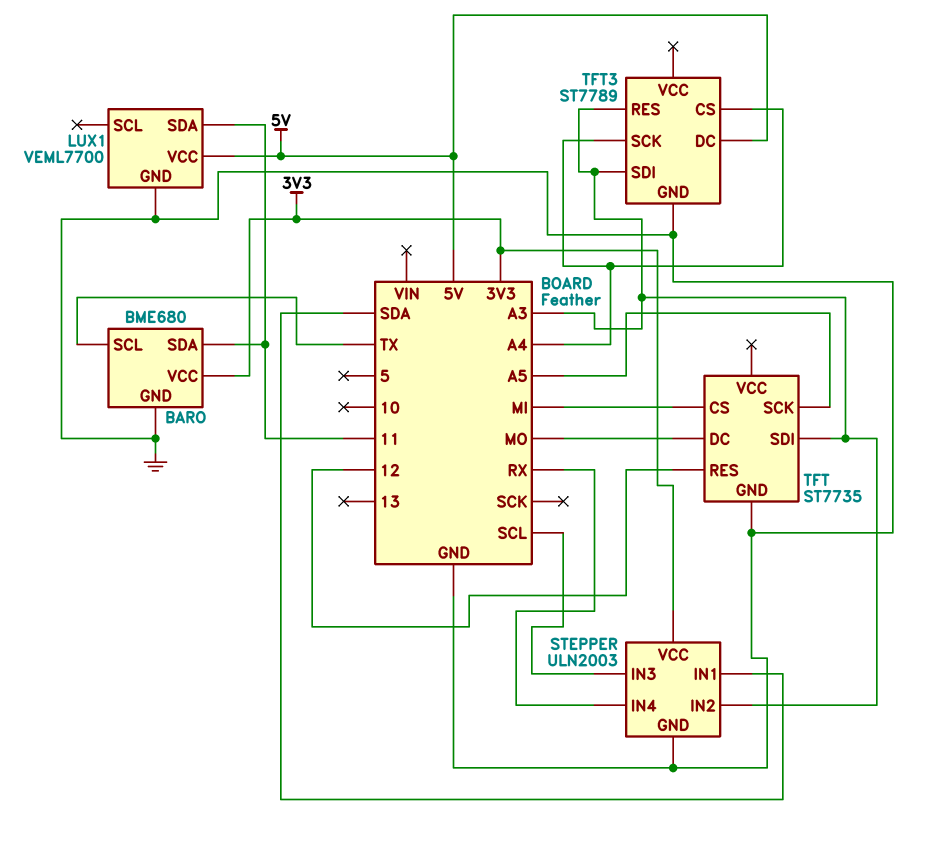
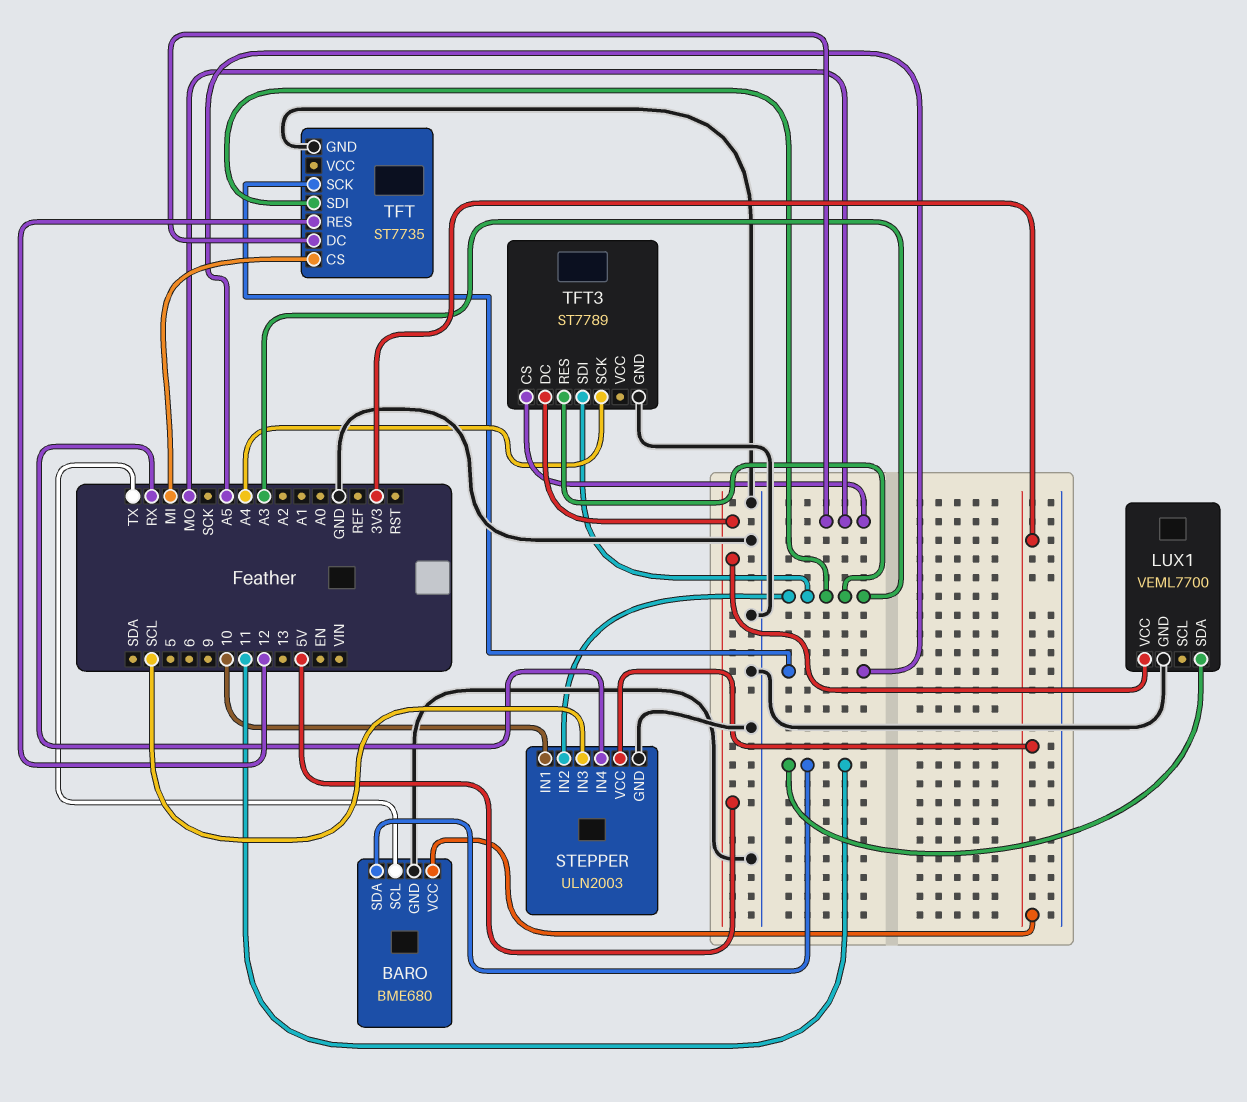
STEPPER pin IN1: SDA -> 10
TFT3 pin CS: A4 -> MO

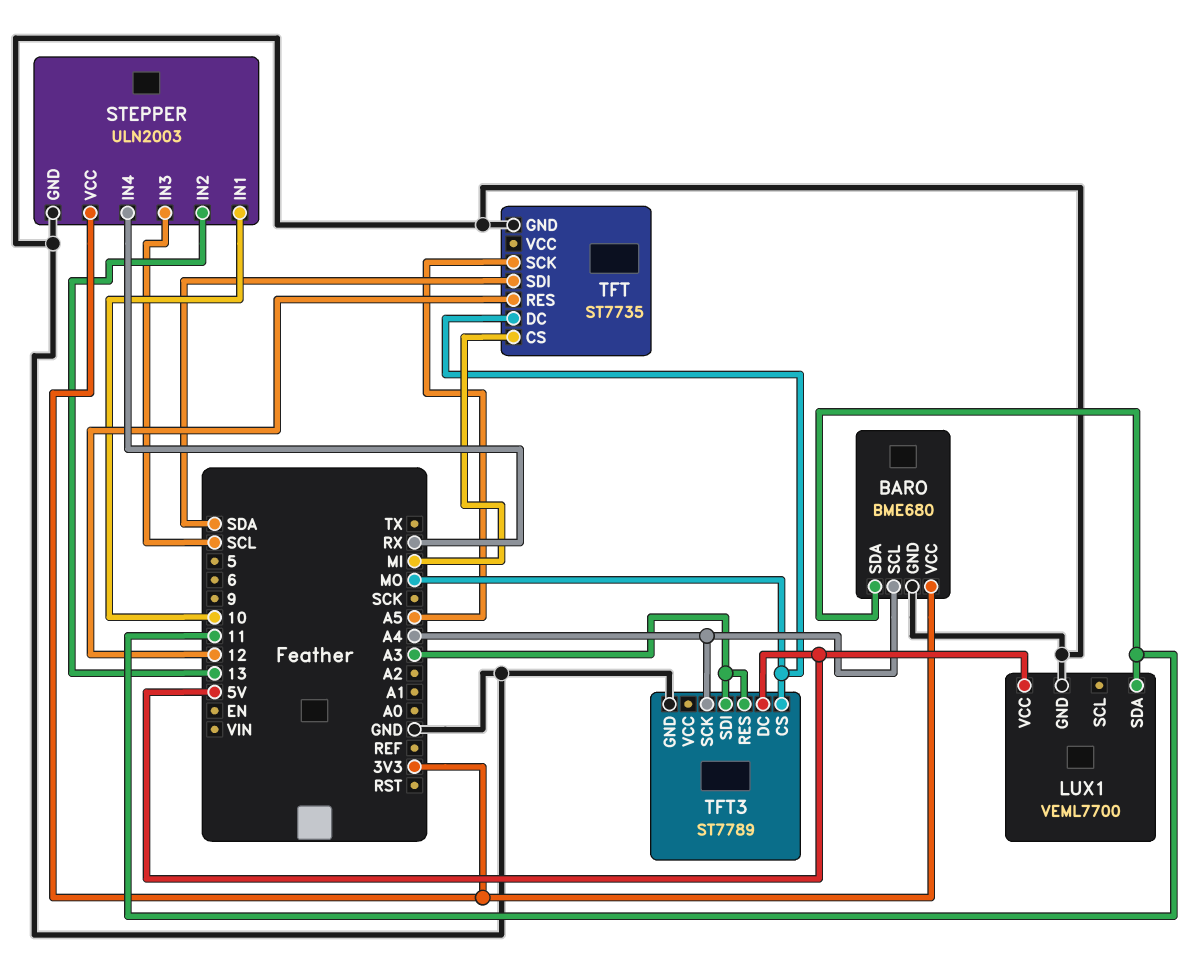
BARO pin SCL: TX -> A4
STEPPER pin IN2: A3 -> 13
TFT pin SDI: A3 -> SDA

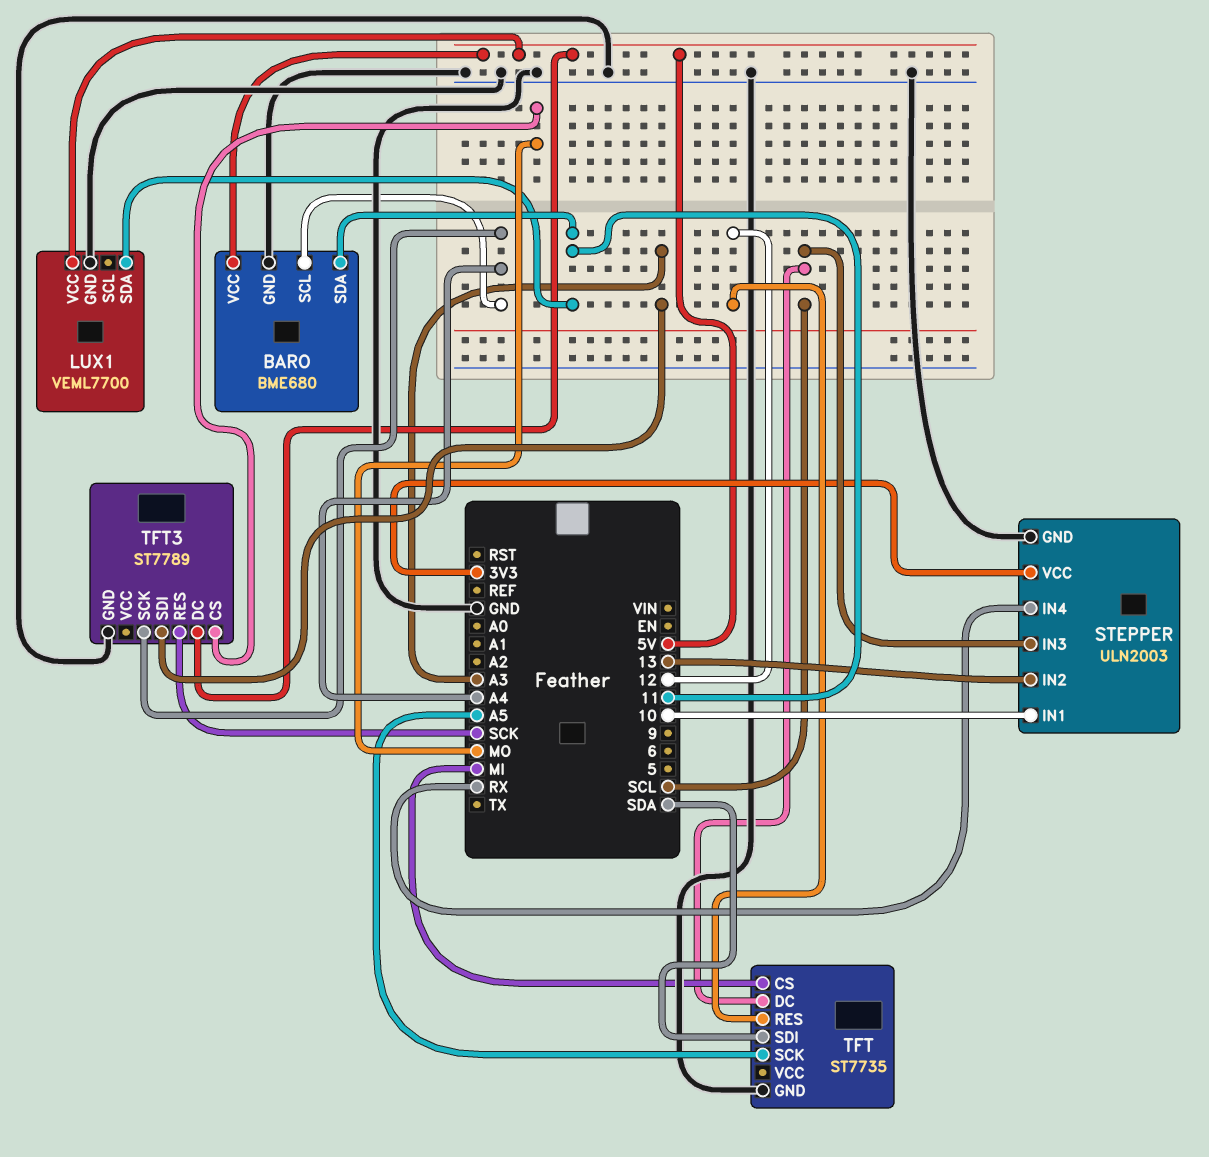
BARO pin VCC: 3V3 -> 5V
TFT pin DC: MO -> SCL
TFT3 pin RES: A3 -> SCK

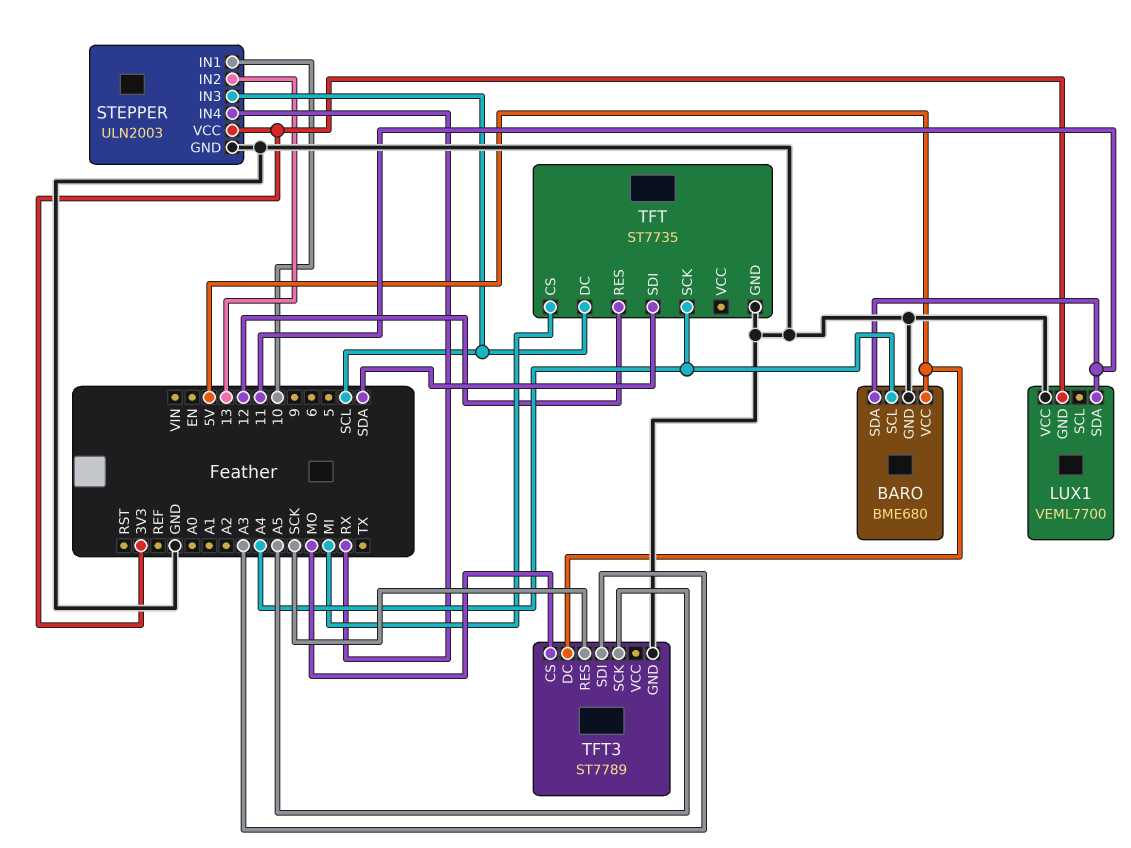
LUX1 pin GND: GND -> 3V3
LUX1 pin VCC: 5V -> GND
TFT pin SCK: A5 -> A4
TFT3 pin SCK: A4 -> A5

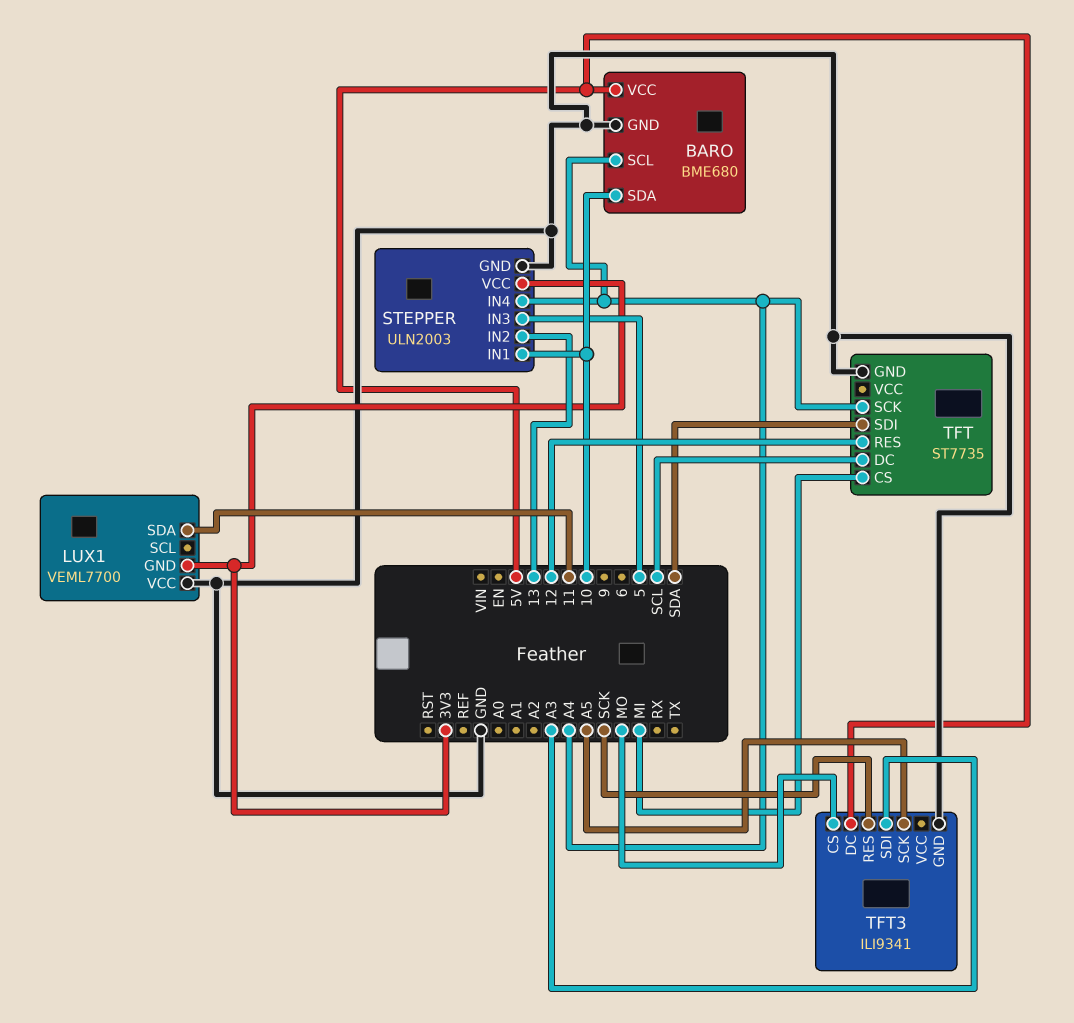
BARO pin SDA: 11 -> 10
STEPPER pin IN3: SCL -> 5
STEPPER pin IN4: RX -> A4
TFT3: ST7789 -> ILI9341

